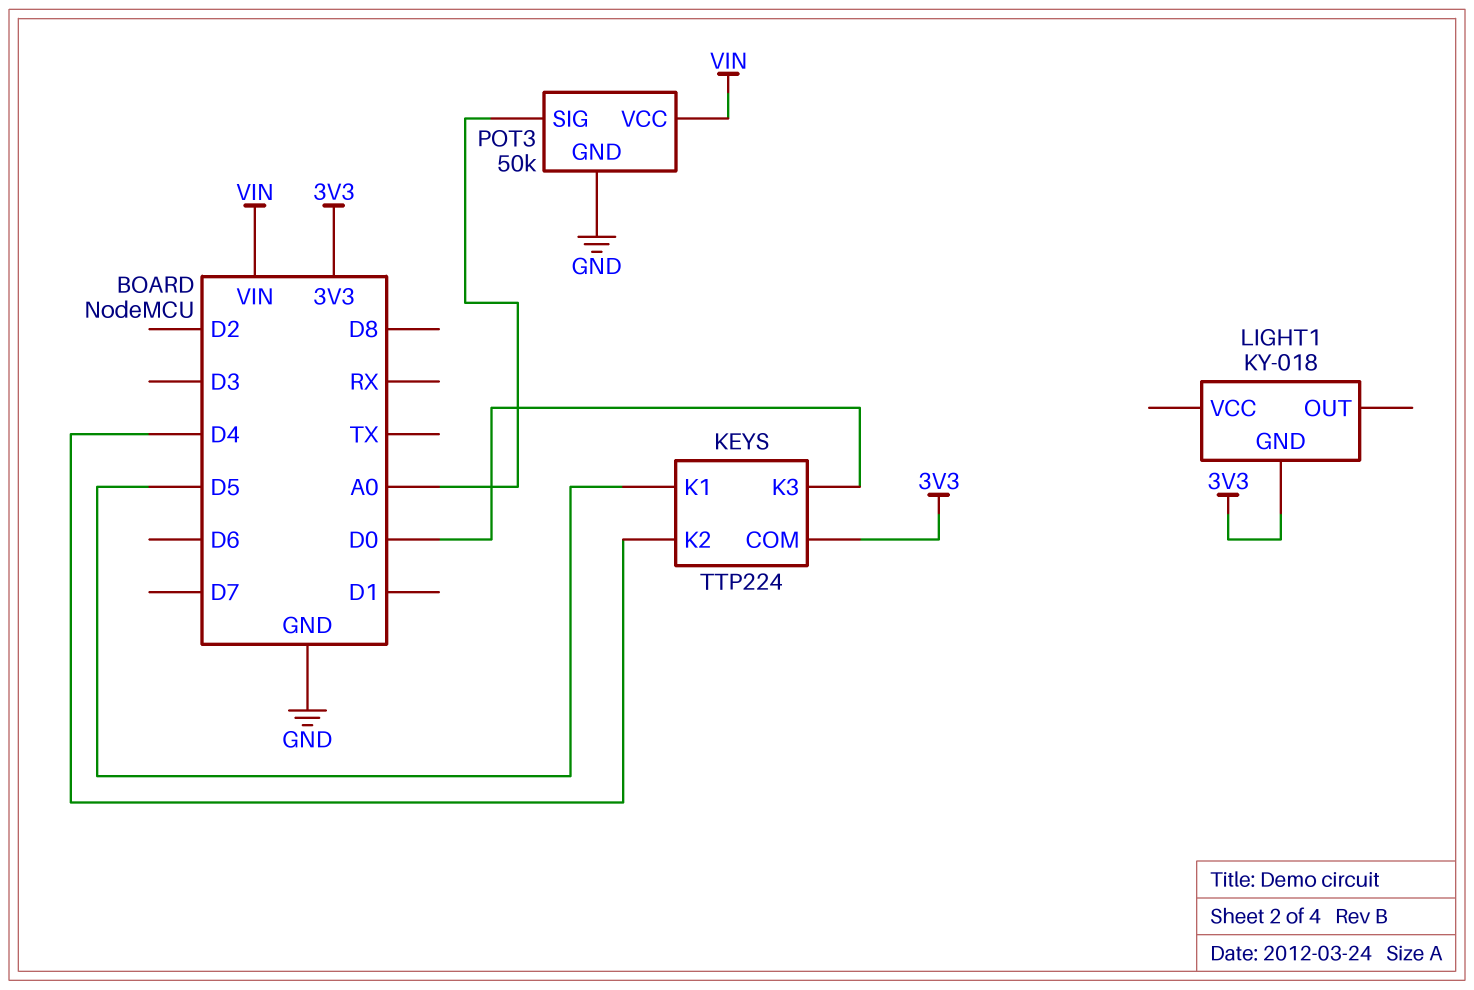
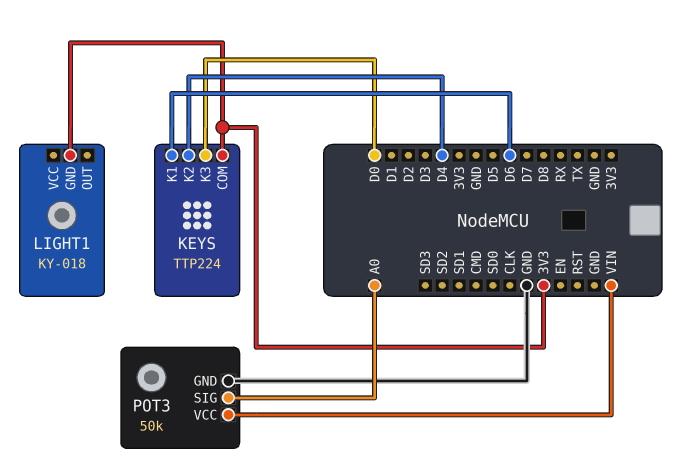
KEYS pin K1: D5 -> D6

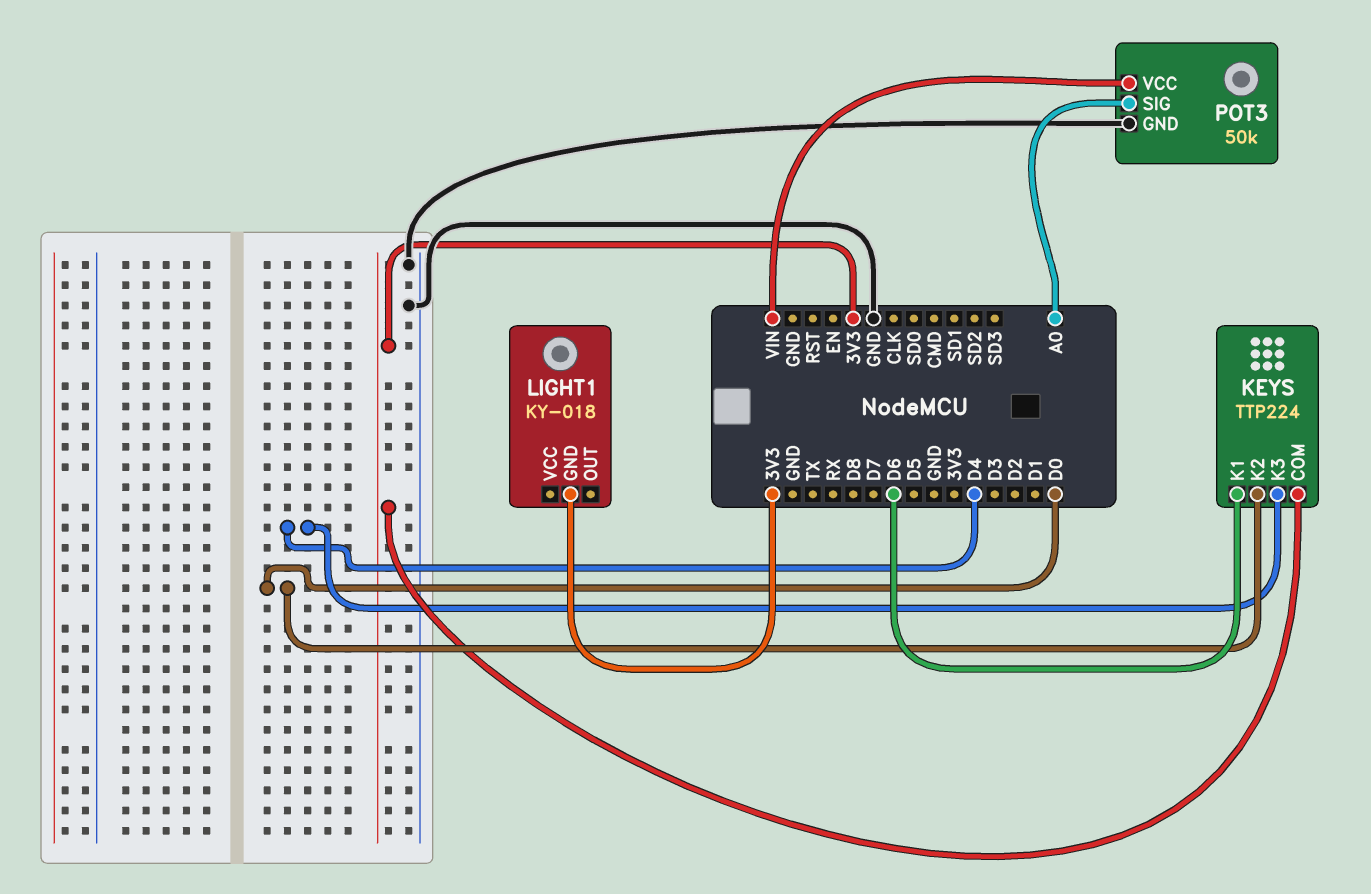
KEYS pin K2: D4 -> D0
KEYS pin K3: D0 -> D4

